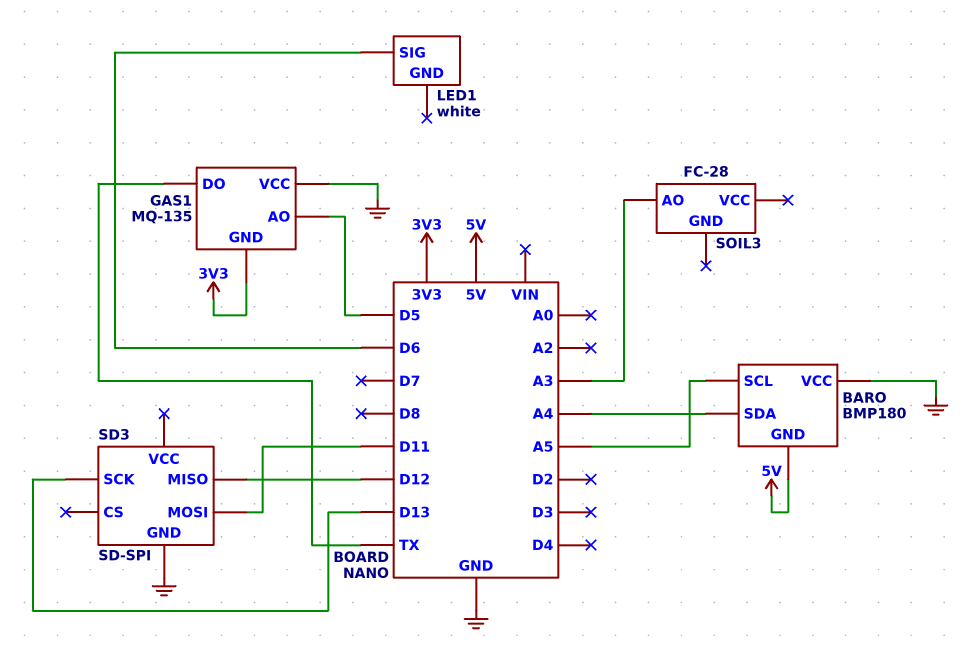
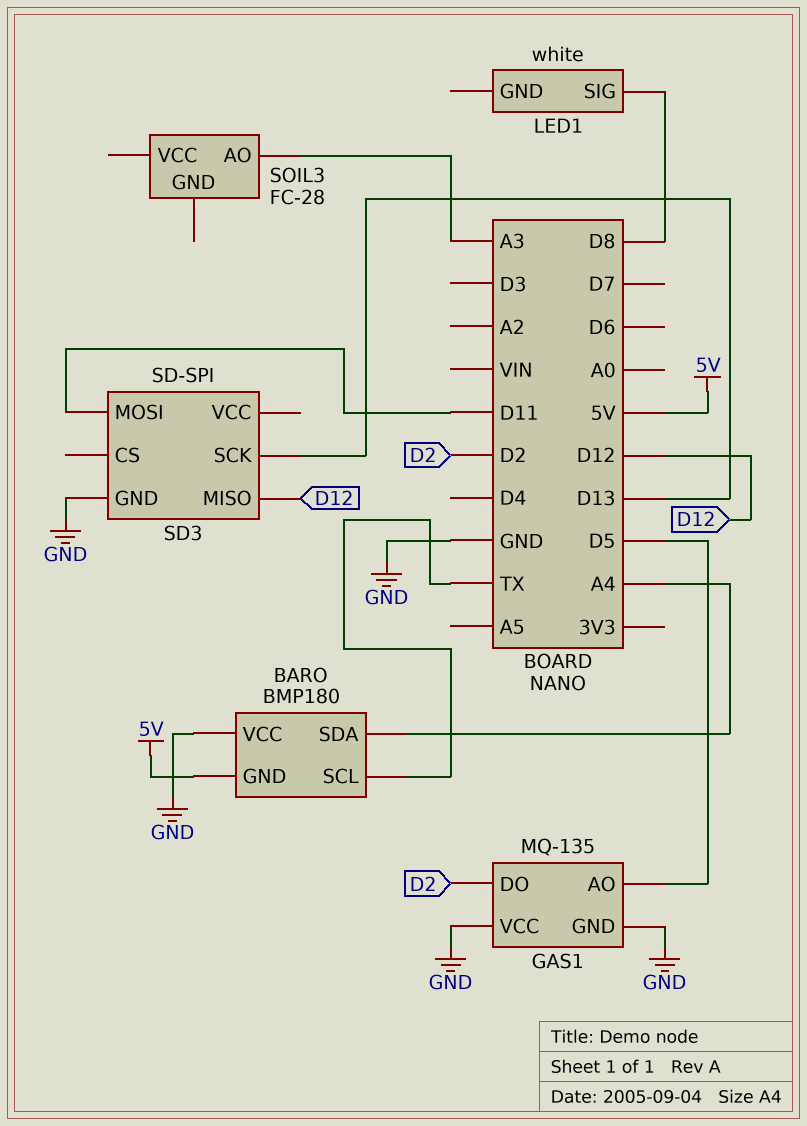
BARO pin SCL: A5 -> TX
GAS1 pin DO: TX -> D2
GAS1 pin GND: 3V3 -> GND
LED1 pin SIG: D6 -> D8

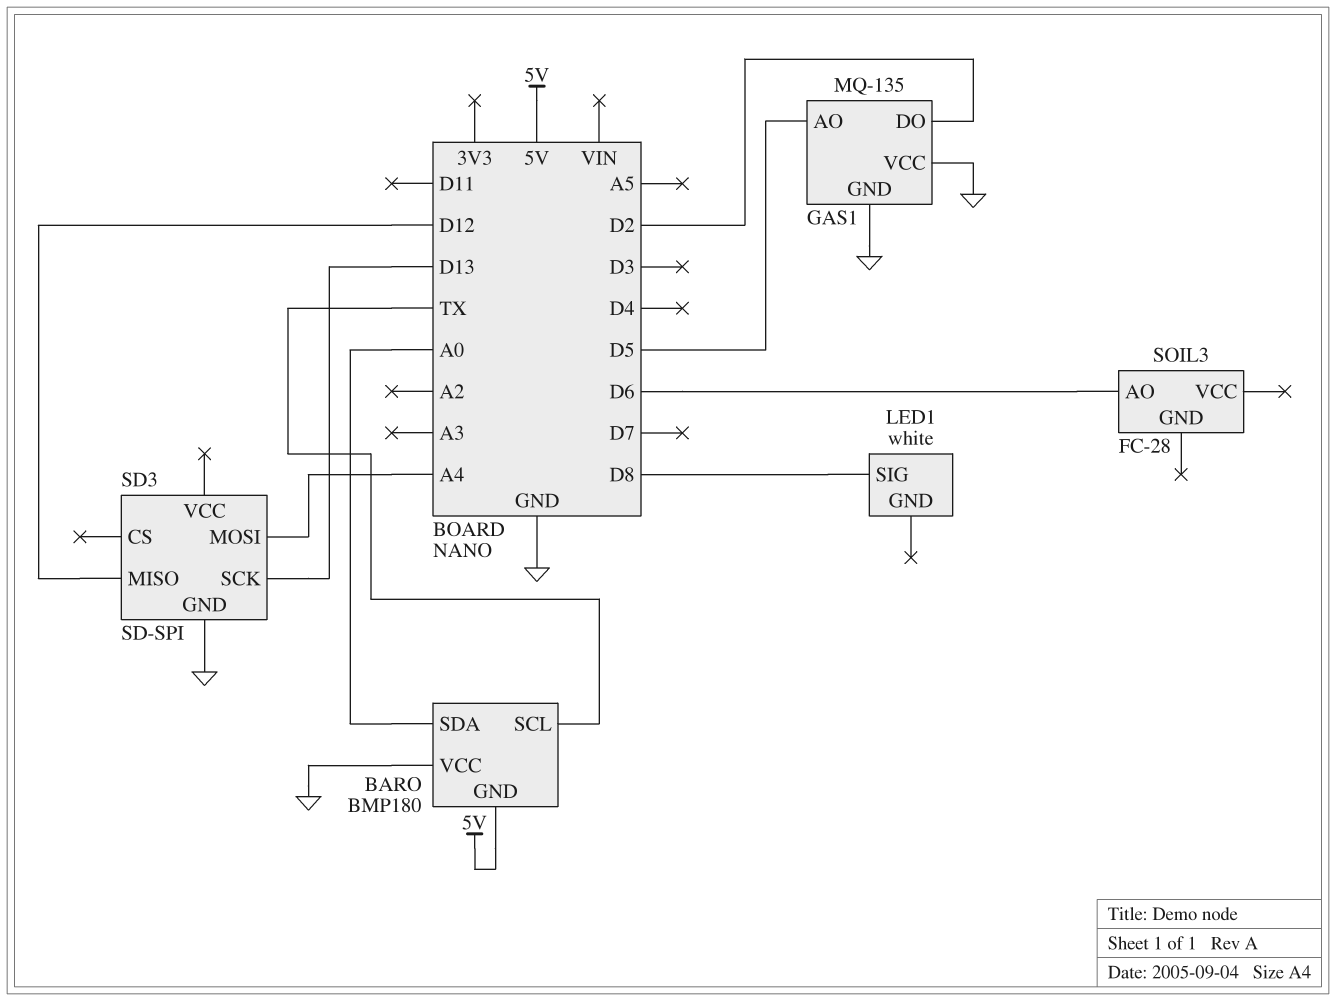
BARO pin SDA: A4 -> A0
SD3 pin MOSI: D11 -> A4
SOIL3 pin AO: A3 -> D6

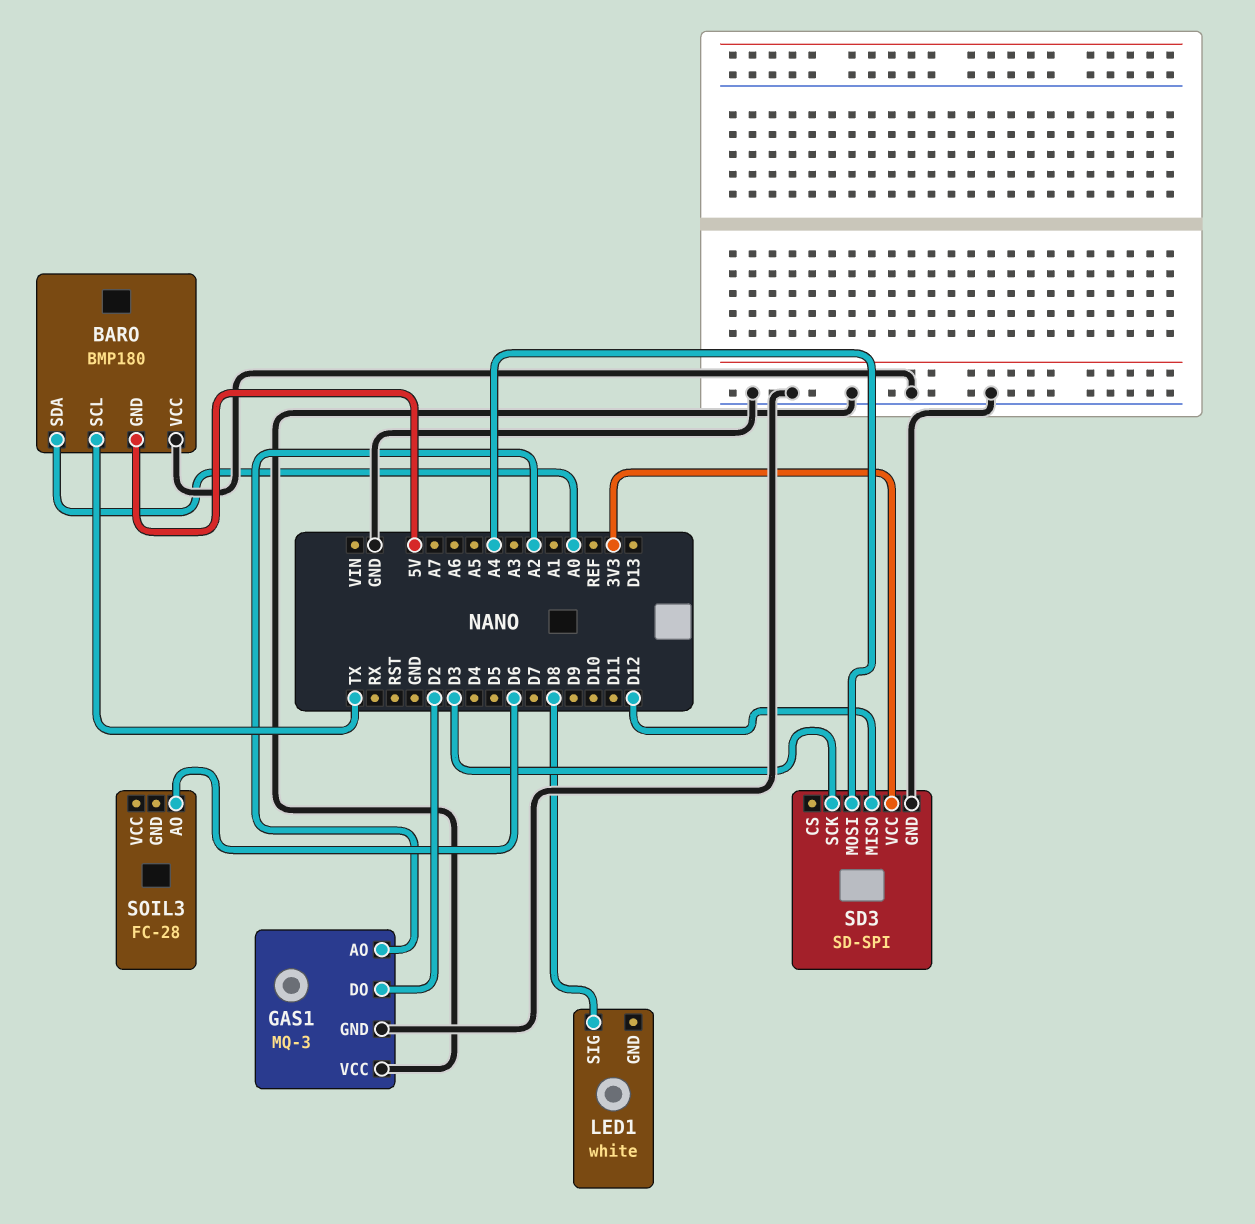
GAS1: MQ-135 -> MQ-3
GAS1 pin AO: D5 -> A2
SD3 pin SCK: D13 -> D3
SD3 pin VCC: none -> 3V3

